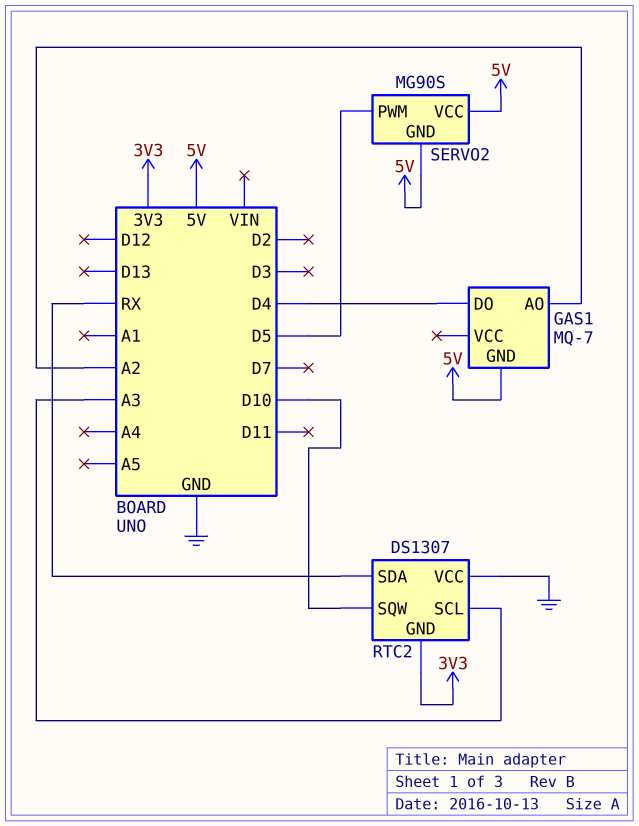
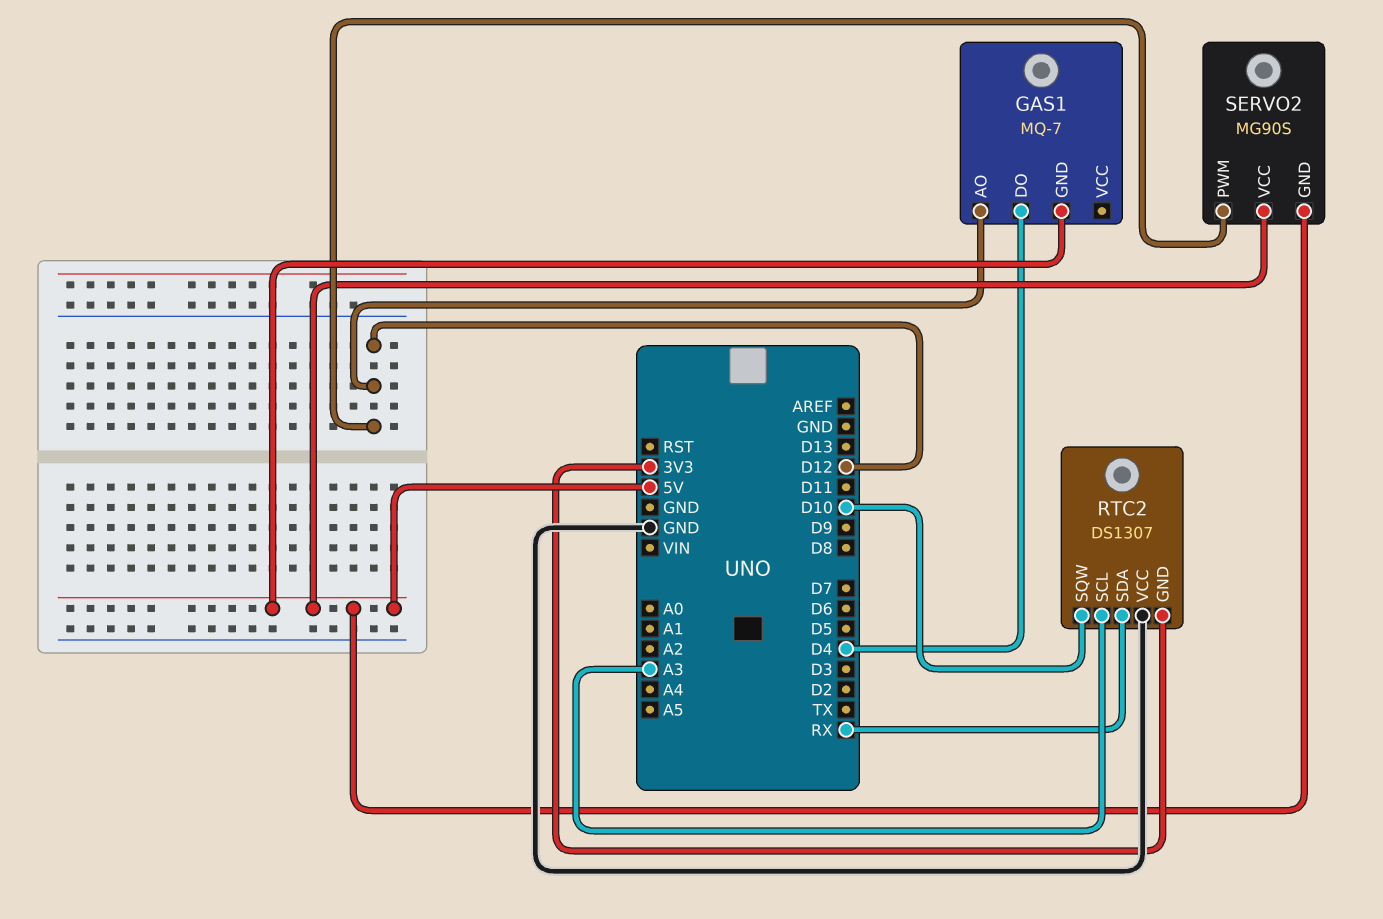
GAS1 pin AO: A2 -> D12
SERVO2 pin PWM: D5 -> D12

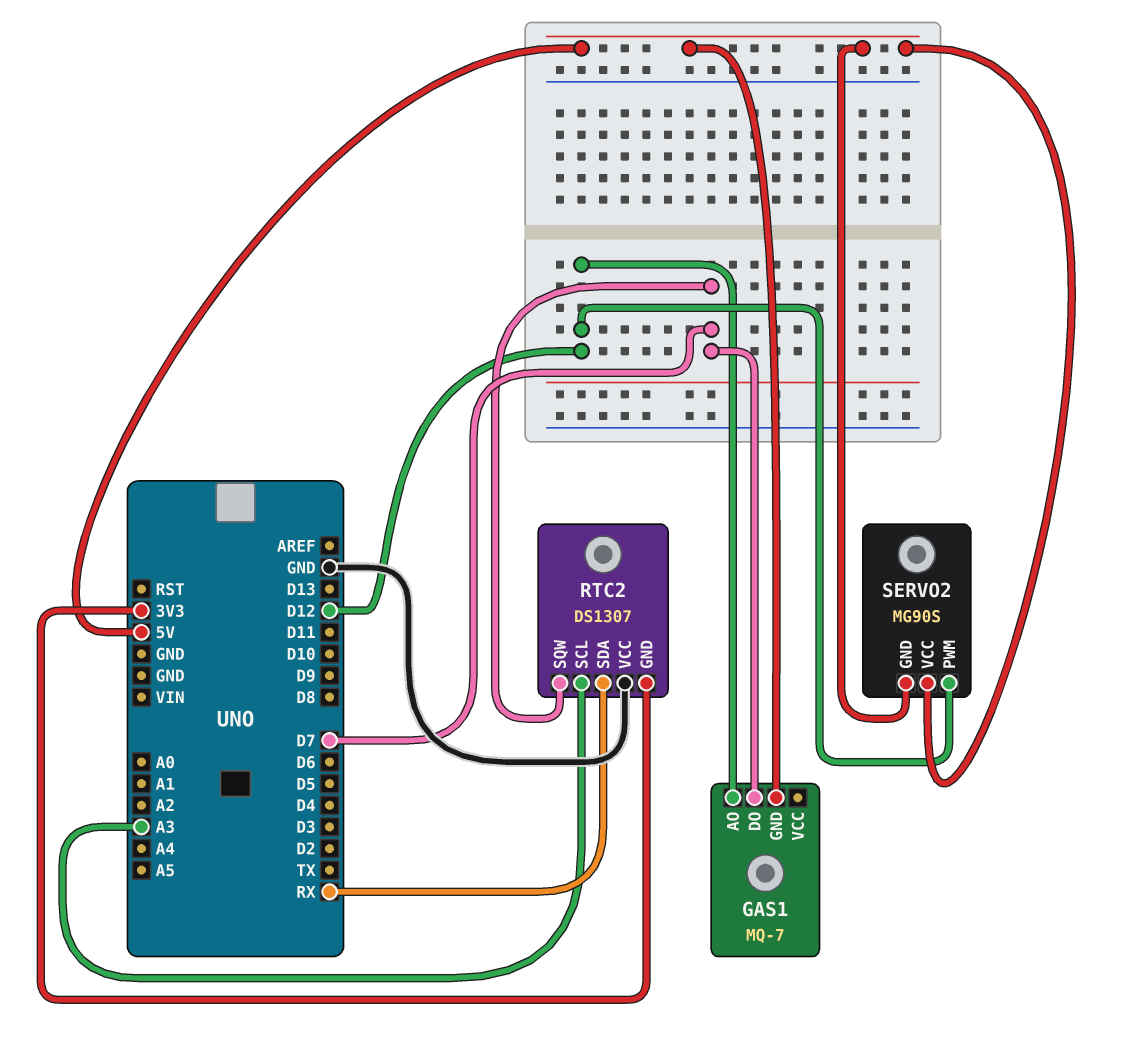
GAS1 pin DO: D4 -> D7
RTC2 pin SQW: D10 -> D7

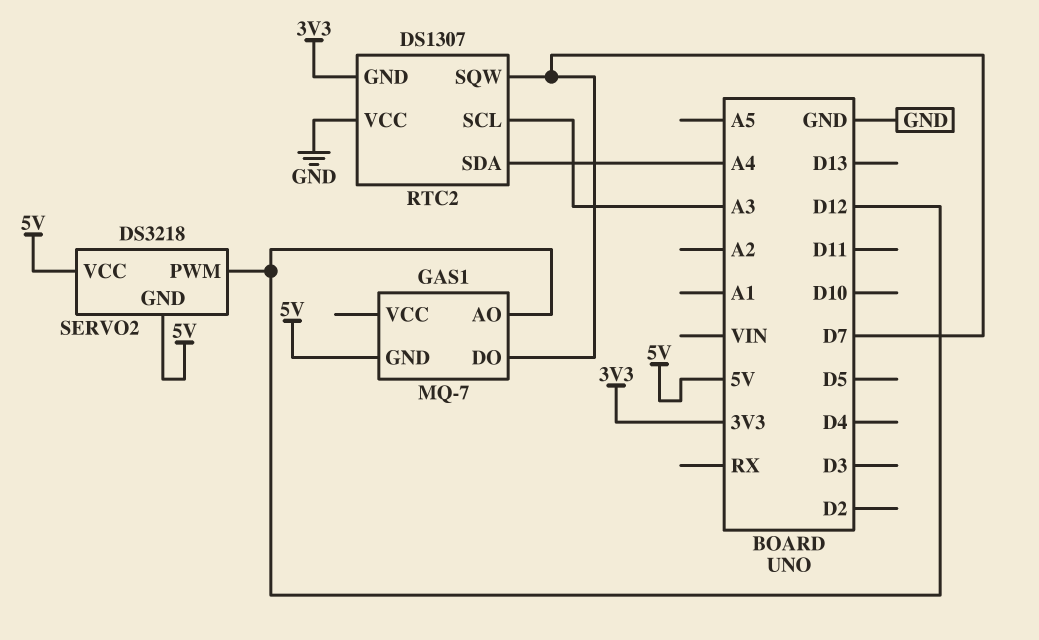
RTC2 pin SDA: RX -> A4
SERVO2: MG90S -> DS3218

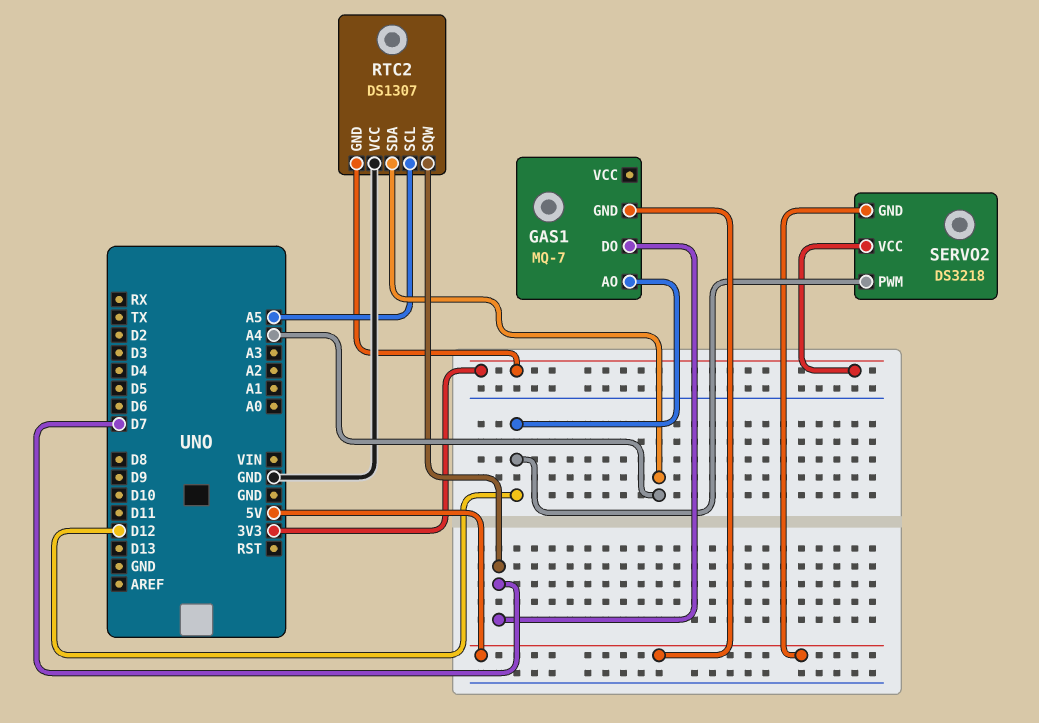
RTC2 pin SCL: A3 -> A5
SERVO2 pin VCC: 5V -> 3V3

